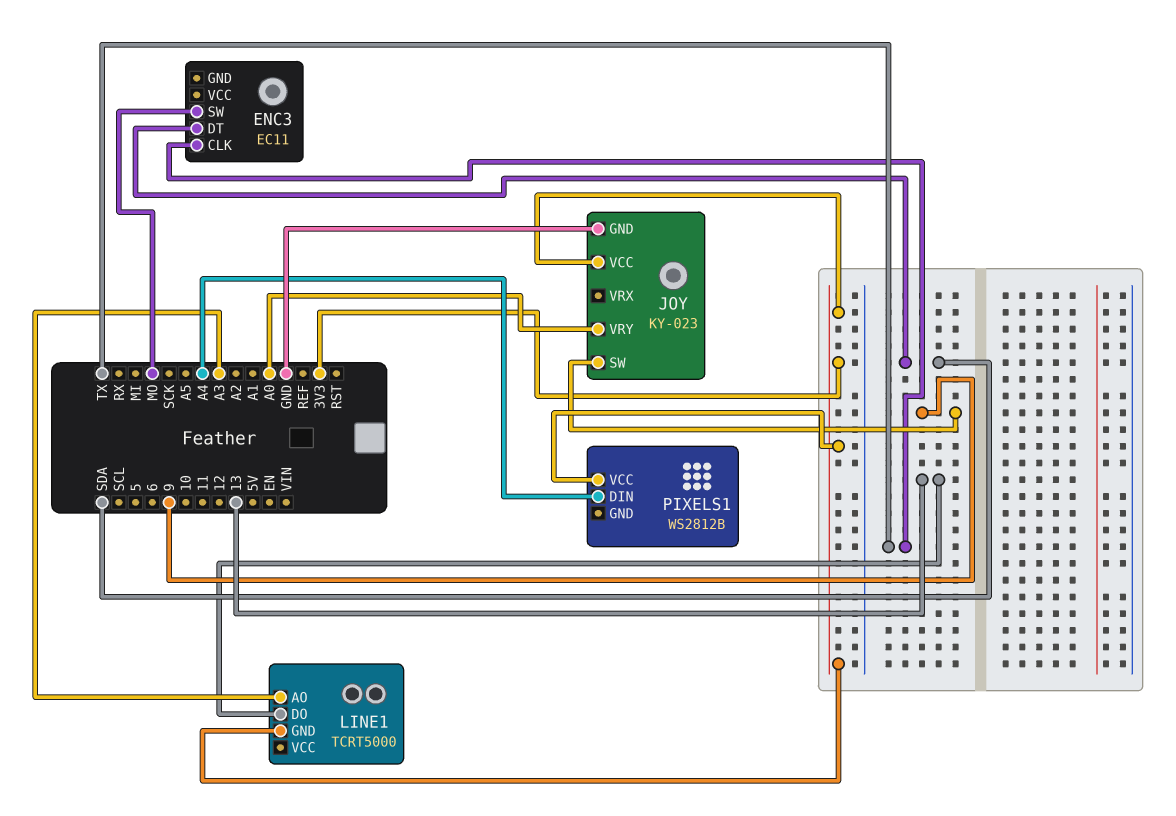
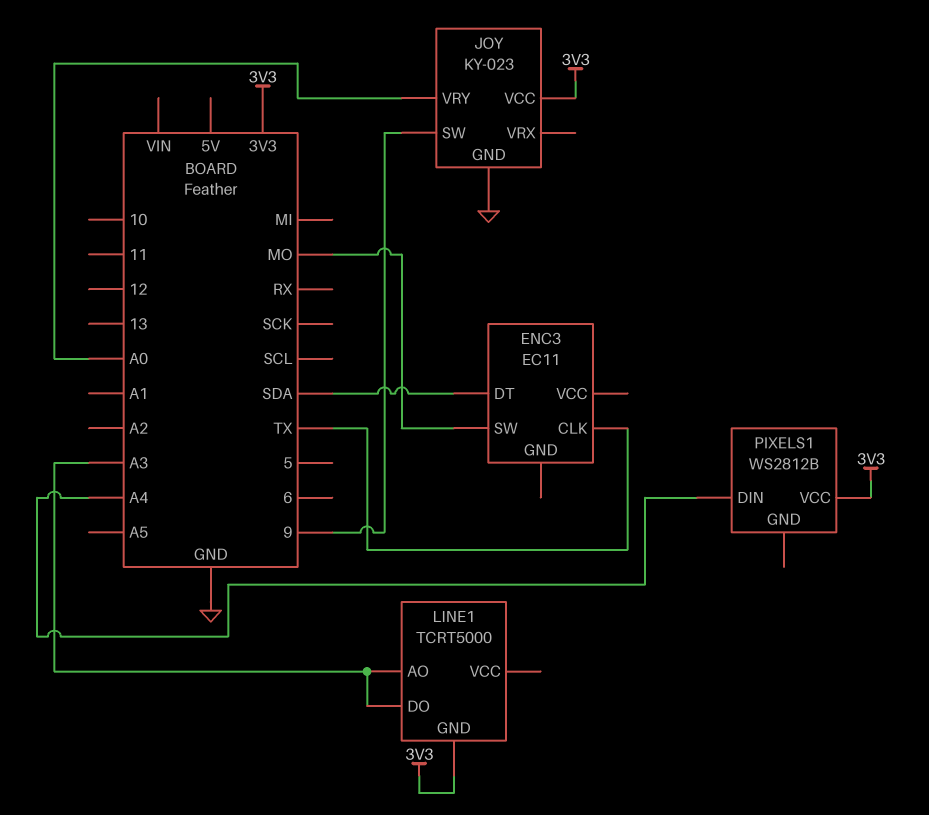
LINE1 pin DO: 13 -> A3

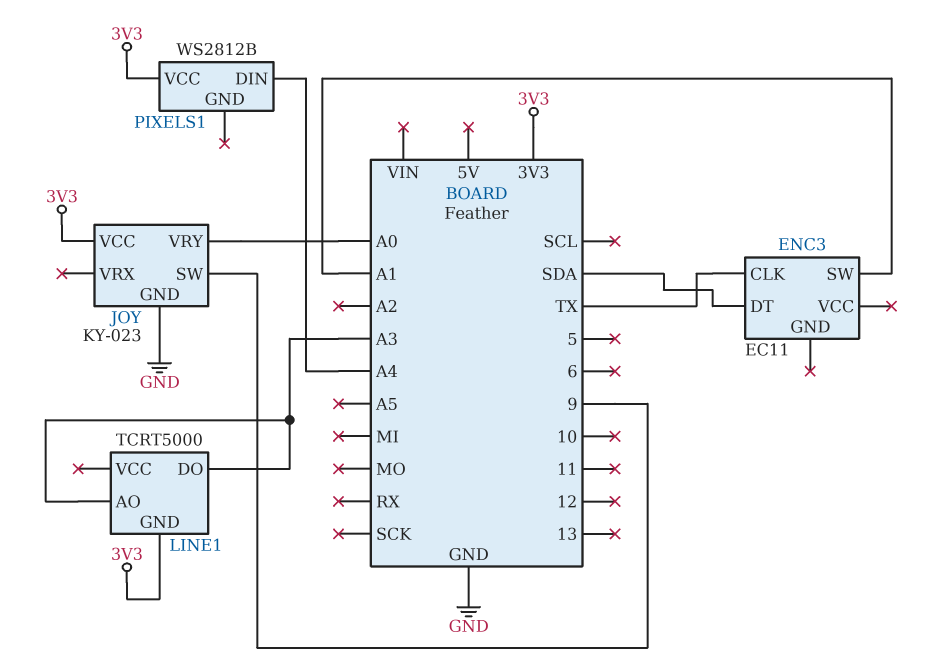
ENC3 pin SW: MO -> A1

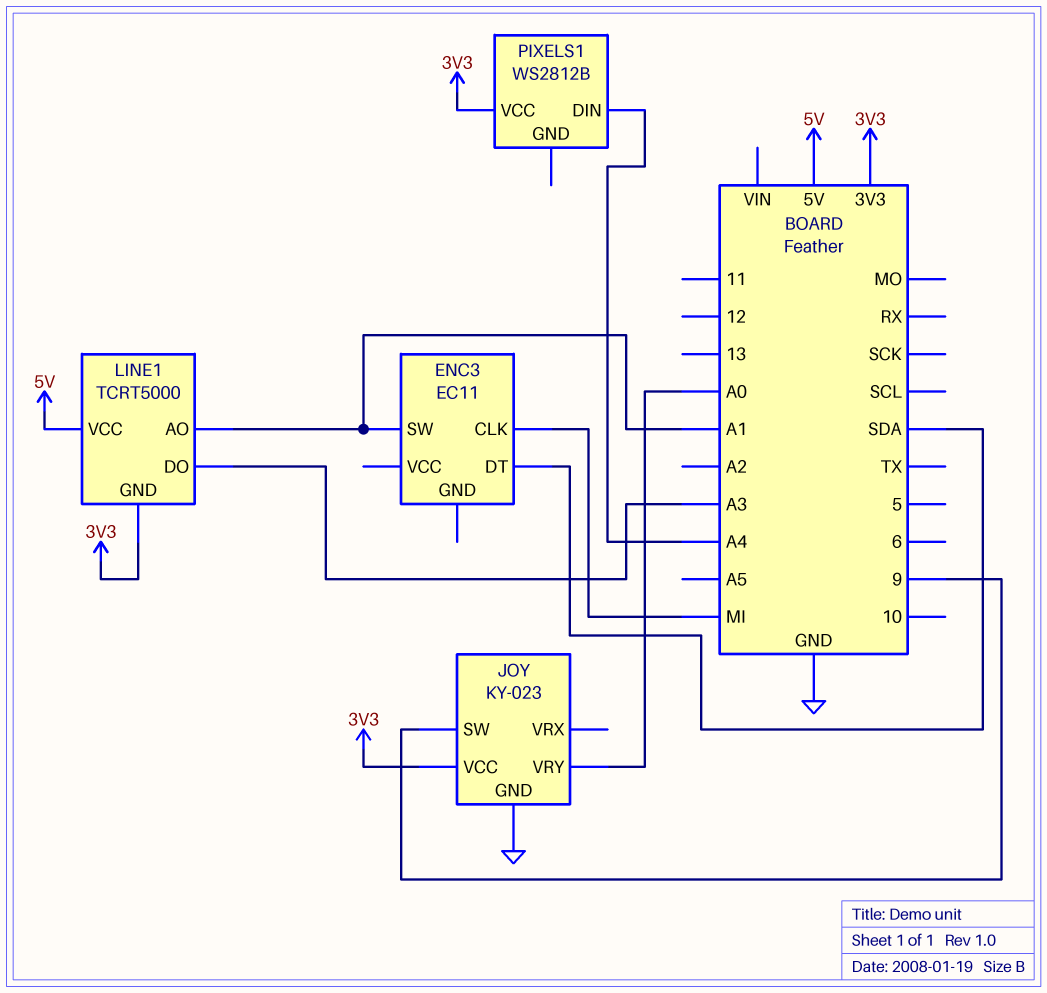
ENC3 pin CLK: TX -> MI
LINE1 pin AO: A3 -> A1
LINE1 pin VCC: none -> 5V

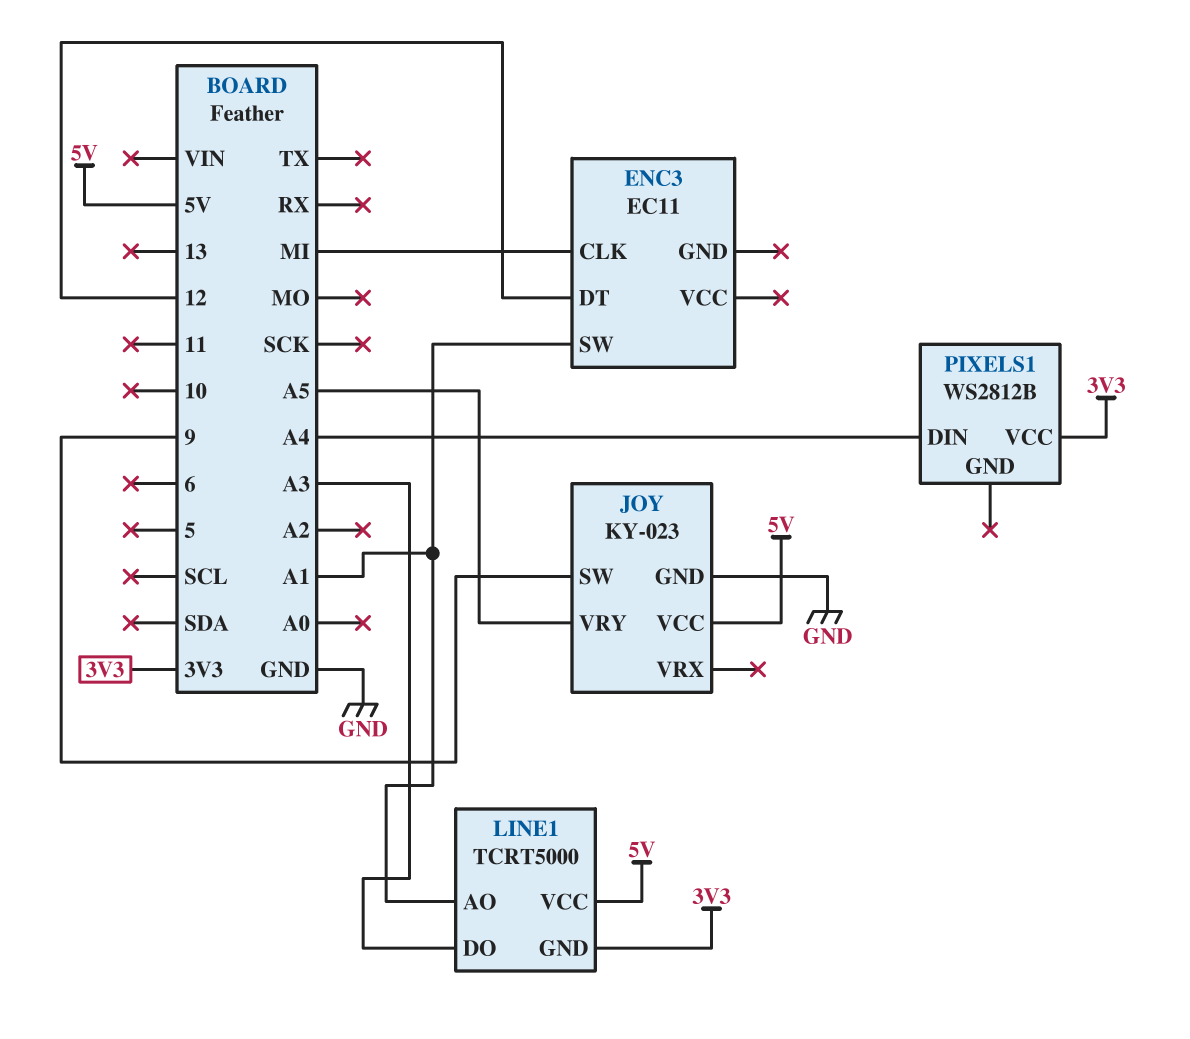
ENC3 pin DT: SDA -> 12
JOY pin VCC: 3V3 -> 5V
JOY pin VRY: A0 -> A5

